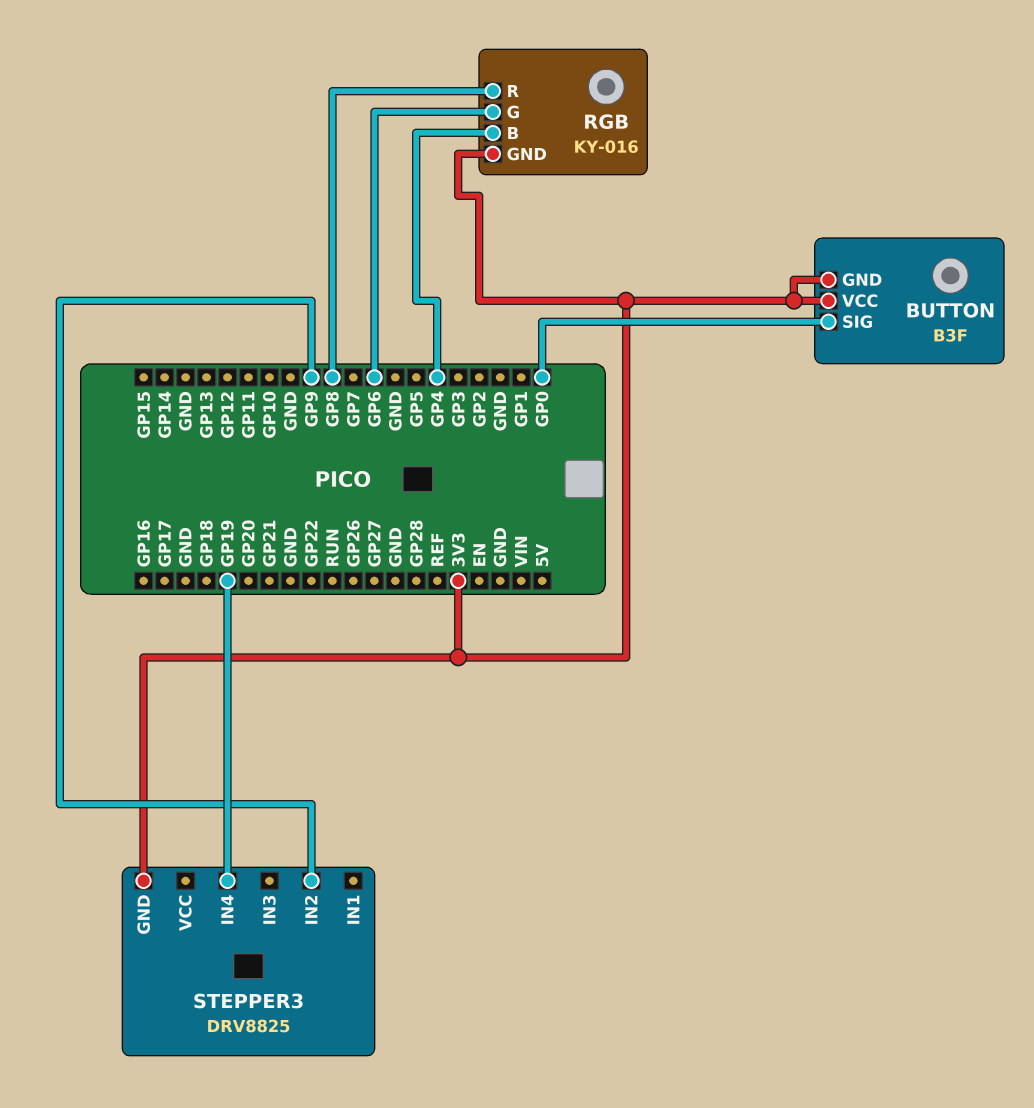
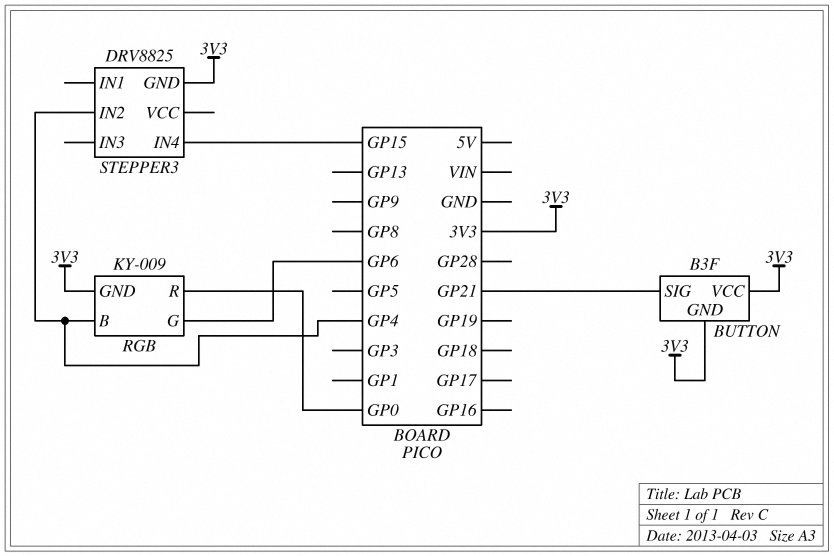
BUTTON pin SIG: GP0 -> GP21
RGB: KY-016 -> KY-009
RGB pin R: GP8 -> GP0
STEPPER3 pin IN2: GP9 -> GP4
STEPPER3 pin IN4: GP19 -> GP15

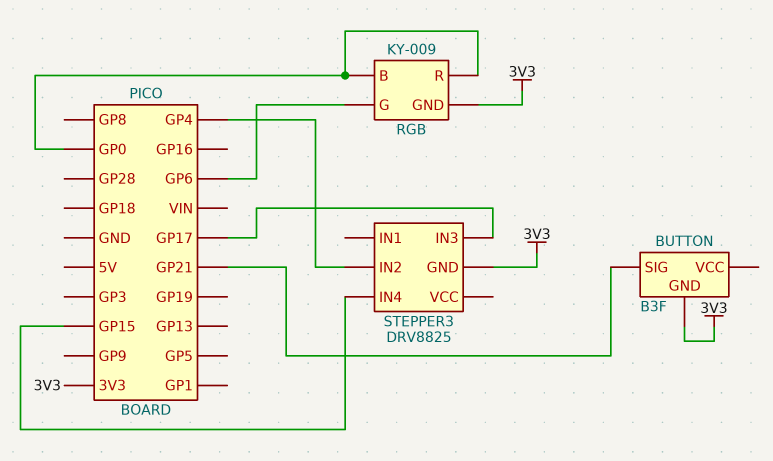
BUTTON pin VCC: 3V3 -> none
RGB pin B: GP4 -> GP0
STEPPER3 pin IN3: none -> GP17

